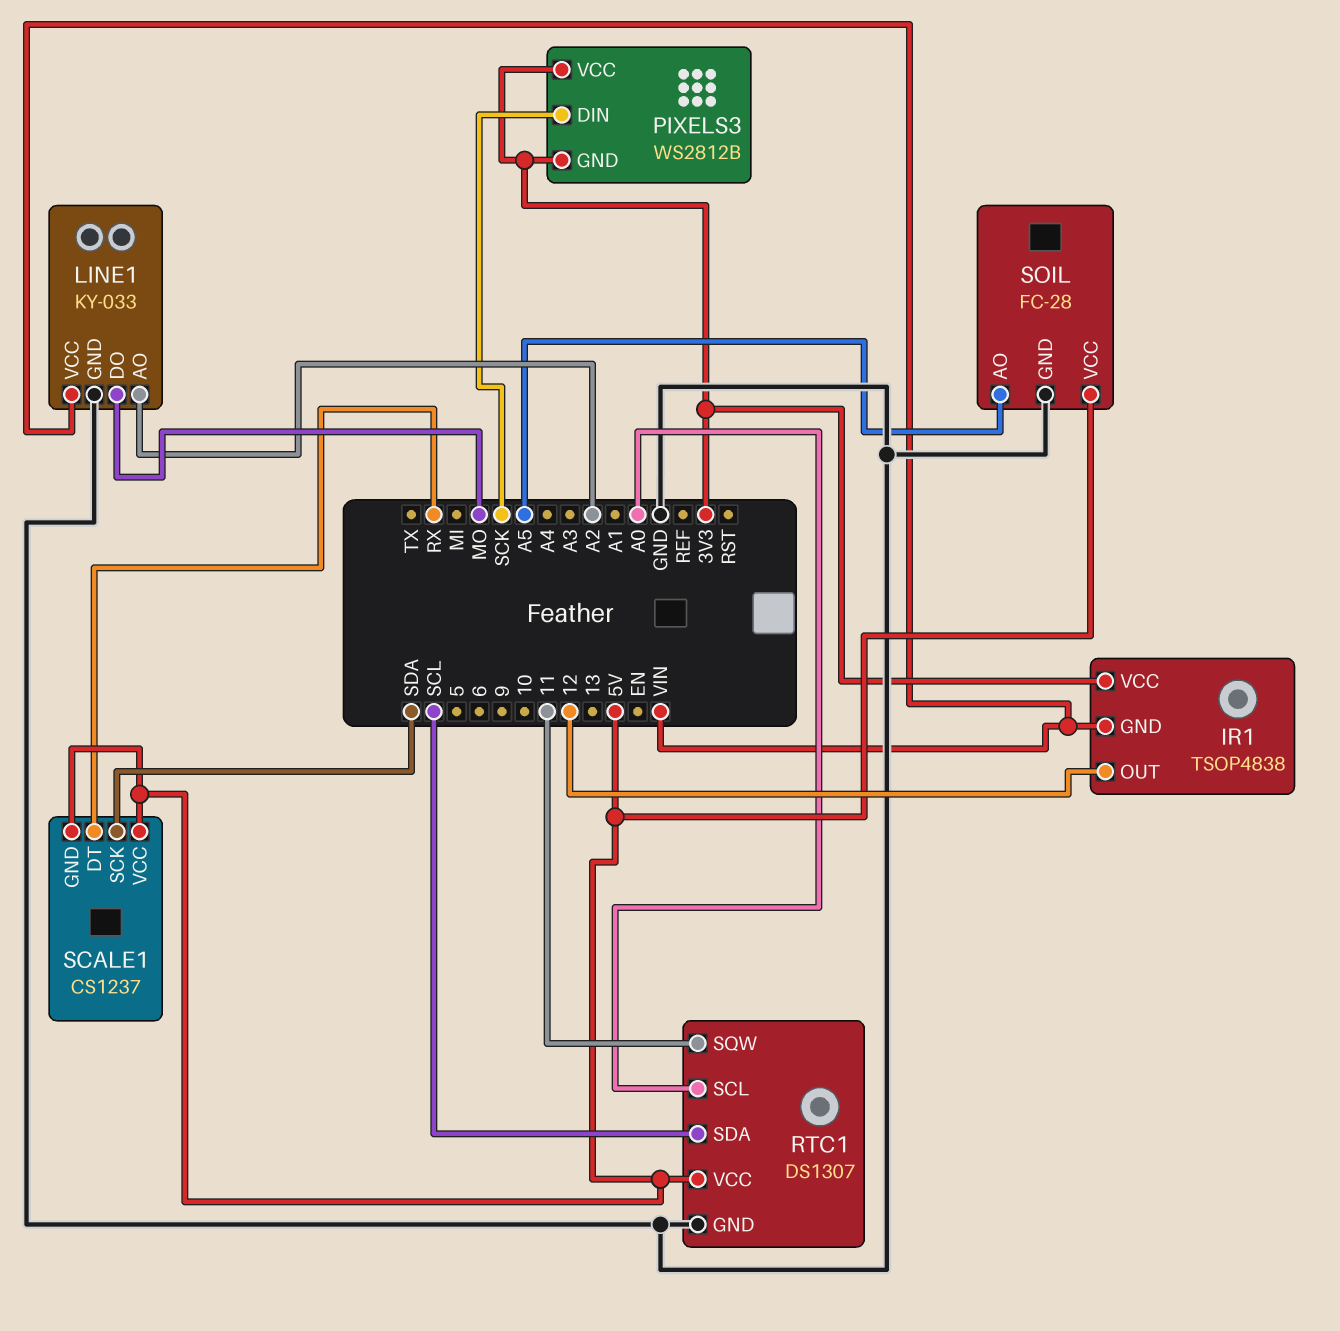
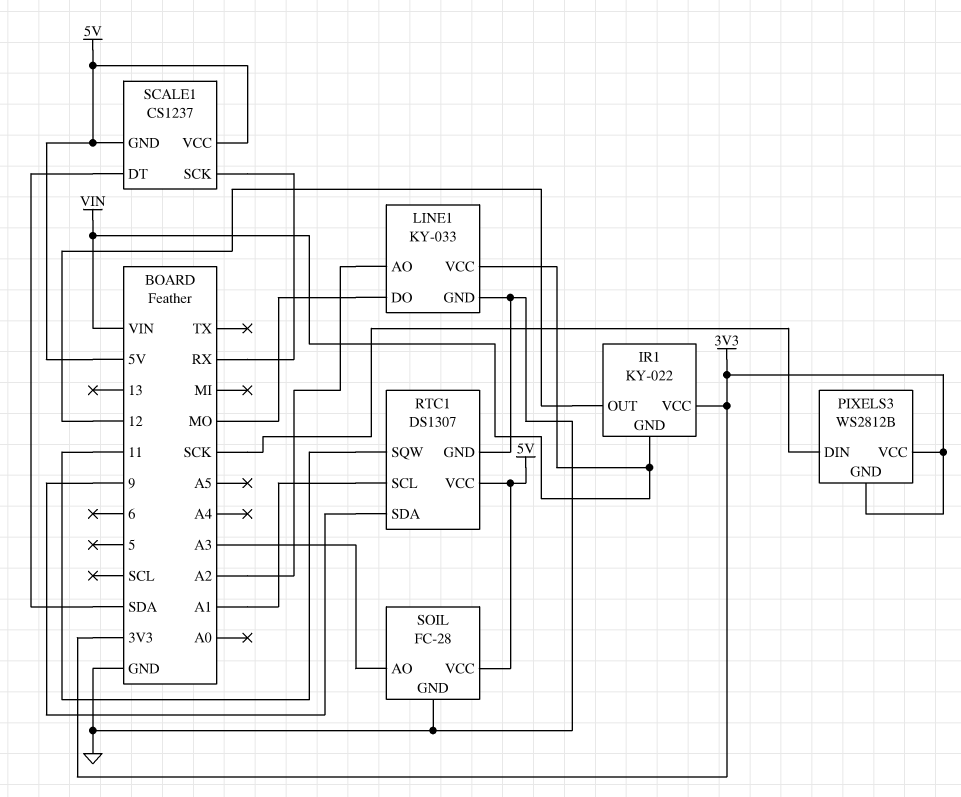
IR1: TSOP4838 -> KY-022
RTC1 pin SCL: A0 -> A1
RTC1 pin SDA: SCL -> 9
SCALE1 pin DT: RX -> SDA
SCALE1 pin SCK: SDA -> RX
SOIL pin AO: A5 -> A3

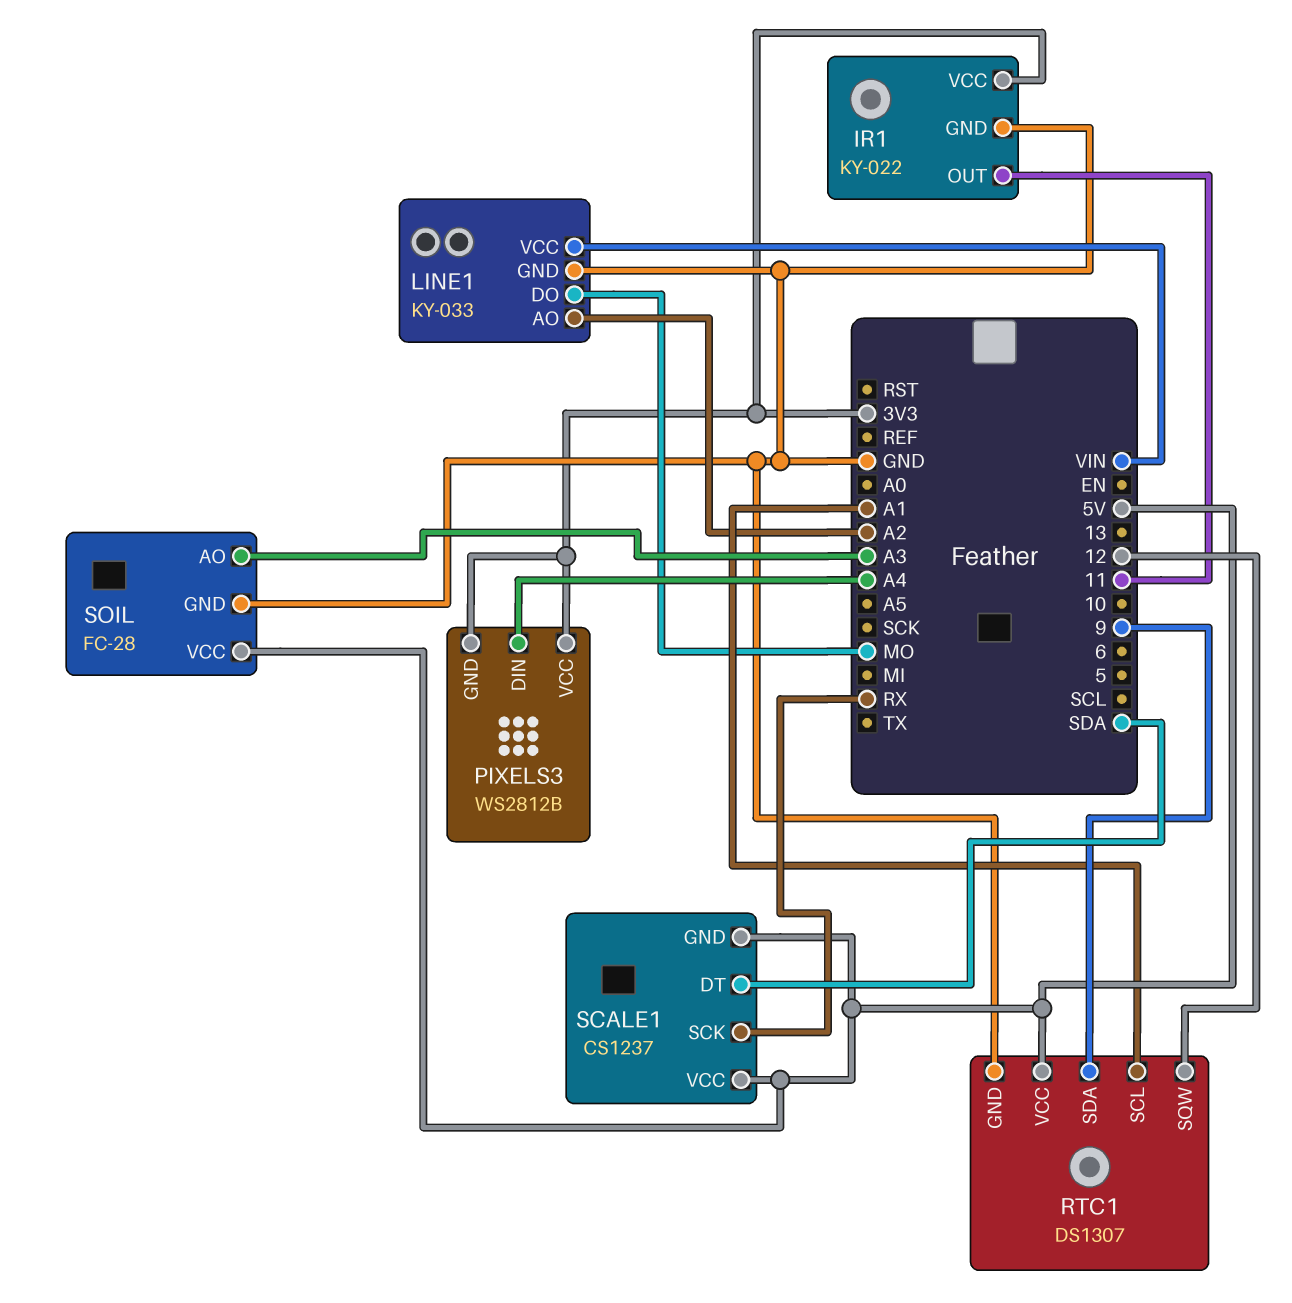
IR1 pin GND: VIN -> GND
IR1 pin OUT: 12 -> 11
PIXELS3 pin DIN: SCK -> A4
RTC1 pin SQW: 11 -> 12

